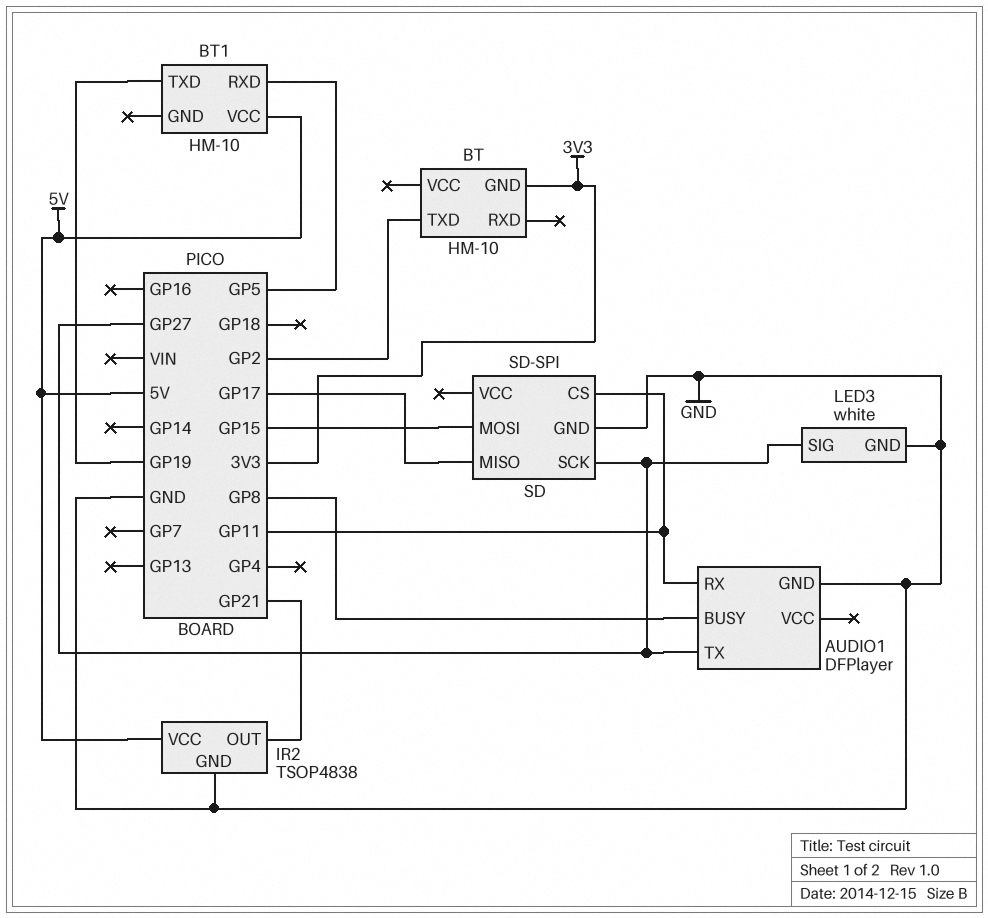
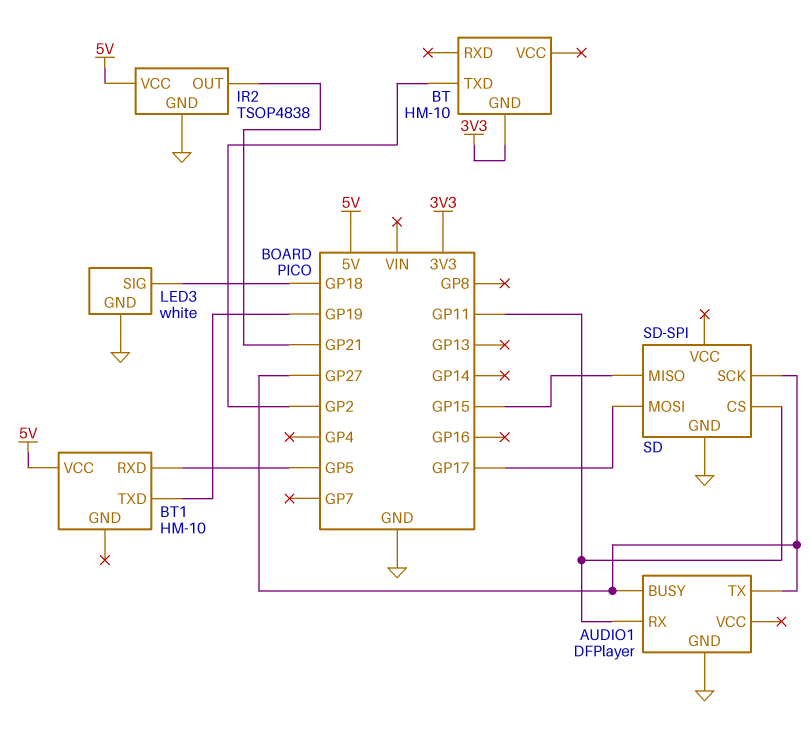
AUDIO1 pin BUSY: GP8 -> GP27
LED3 pin SIG: GP27 -> GP18
SD pin MISO: GP17 -> GP15
SD pin MOSI: GP15 -> GP17

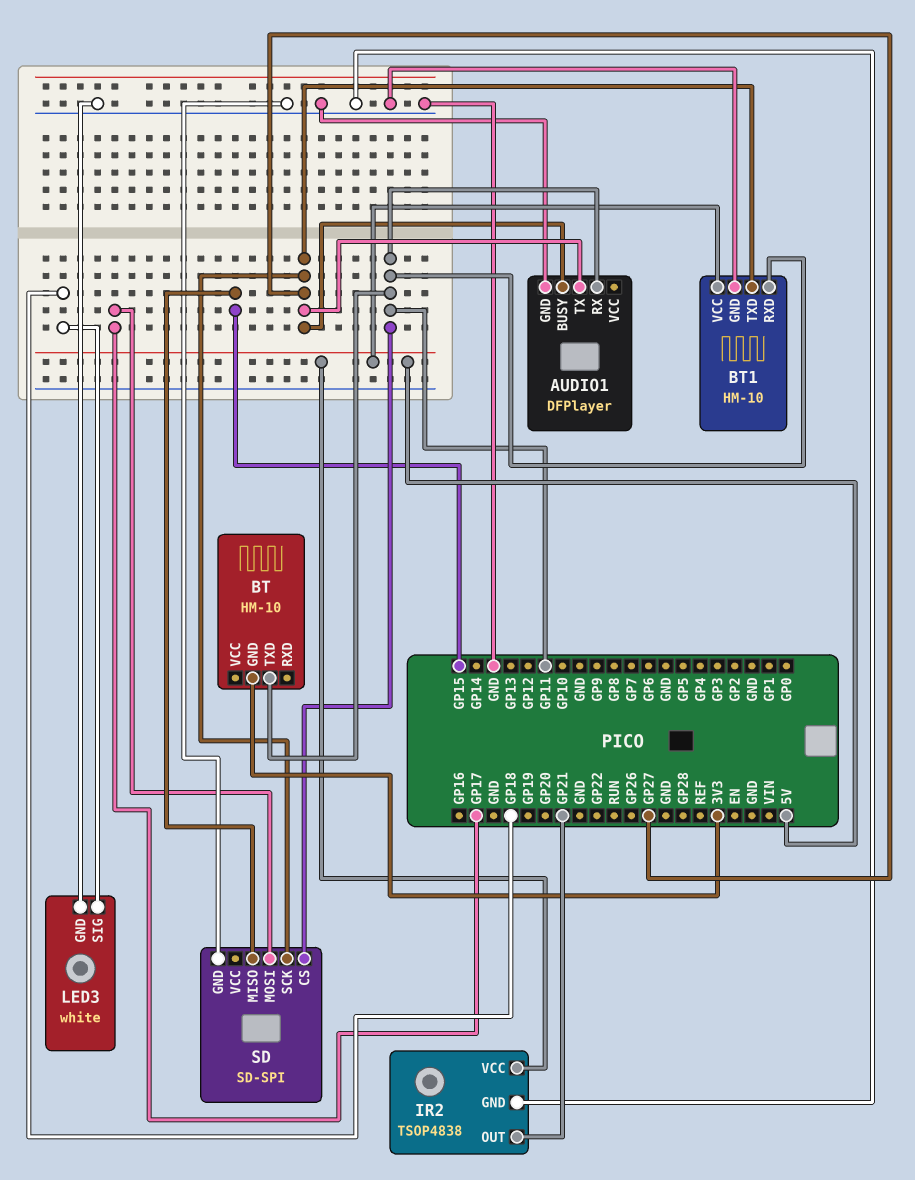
BT pin TXD: GP2 -> GP11
BT1 pin GND: none -> GND
BT1 pin RXD: GP5 -> GP11
BT1 pin TXD: GP19 -> GP27

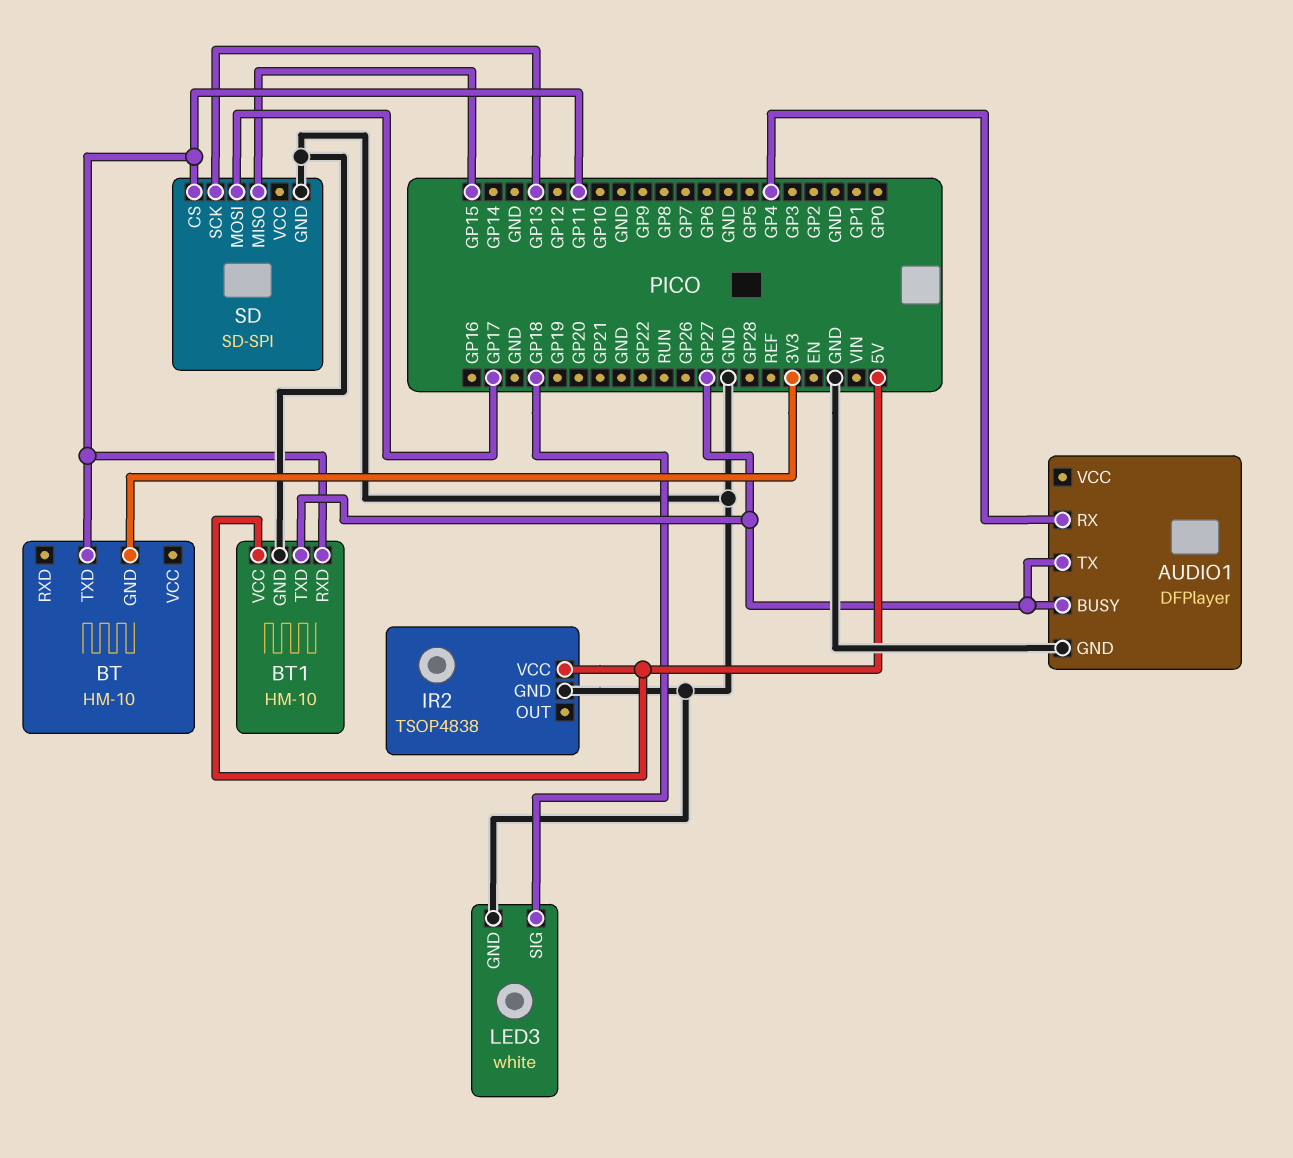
AUDIO1 pin RX: GP11 -> GP4
IR2 pin OUT: GP21 -> none
SD pin SCK: GP27 -> GP13

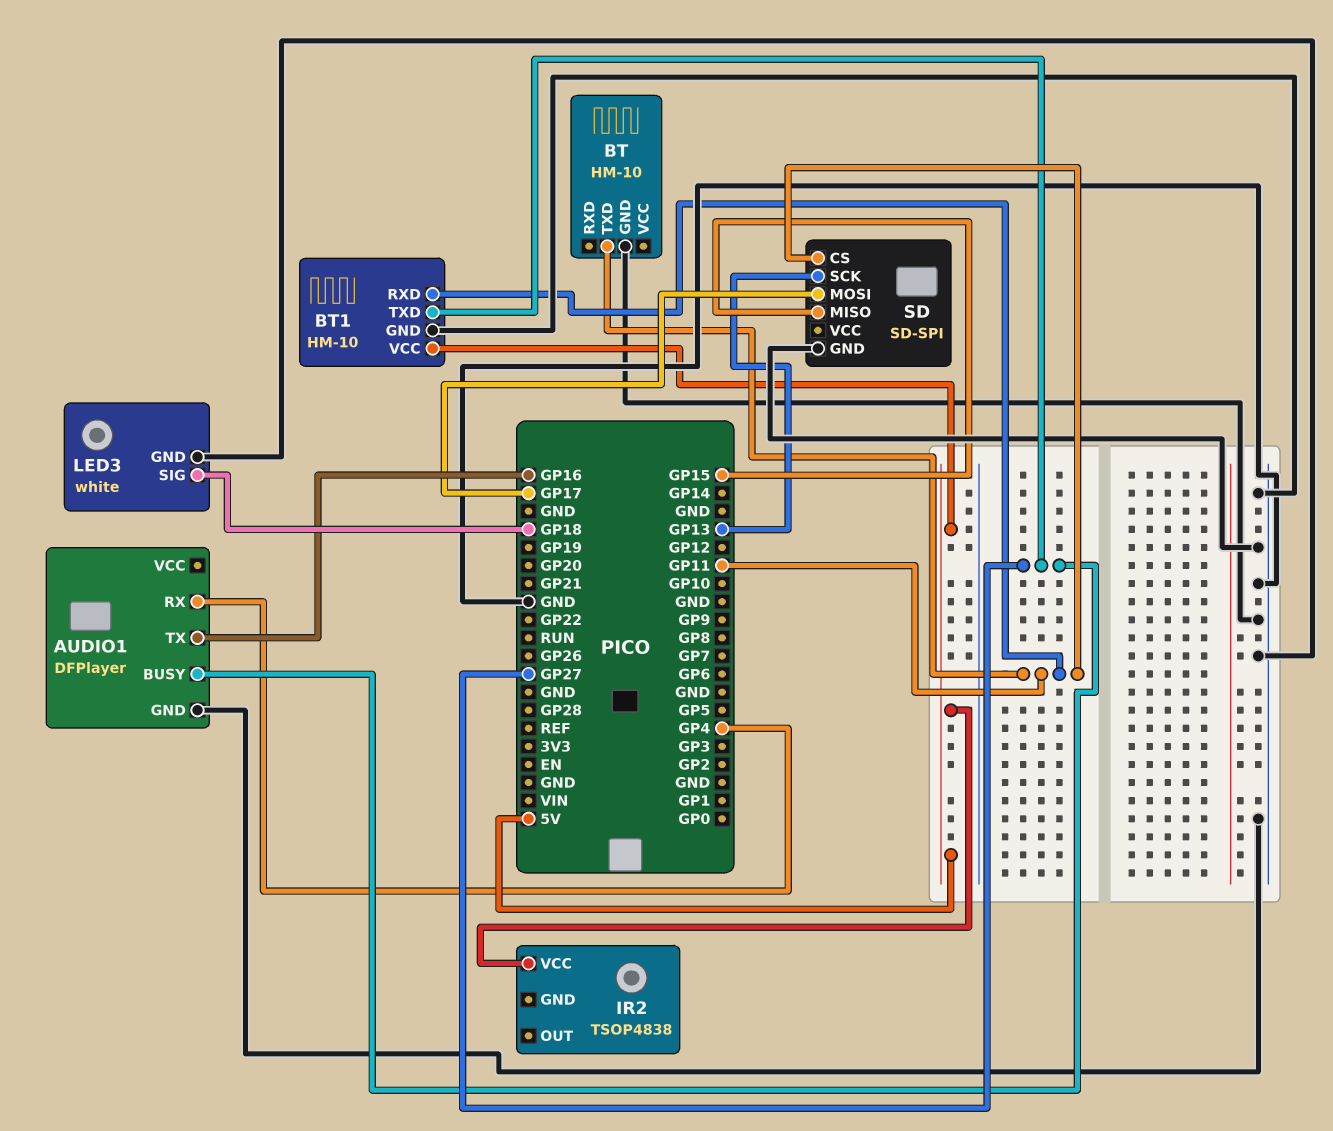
AUDIO1 pin TX: GP27 -> GP16
BT pin GND: 3V3 -> GND
IR2 pin GND: GND -> none

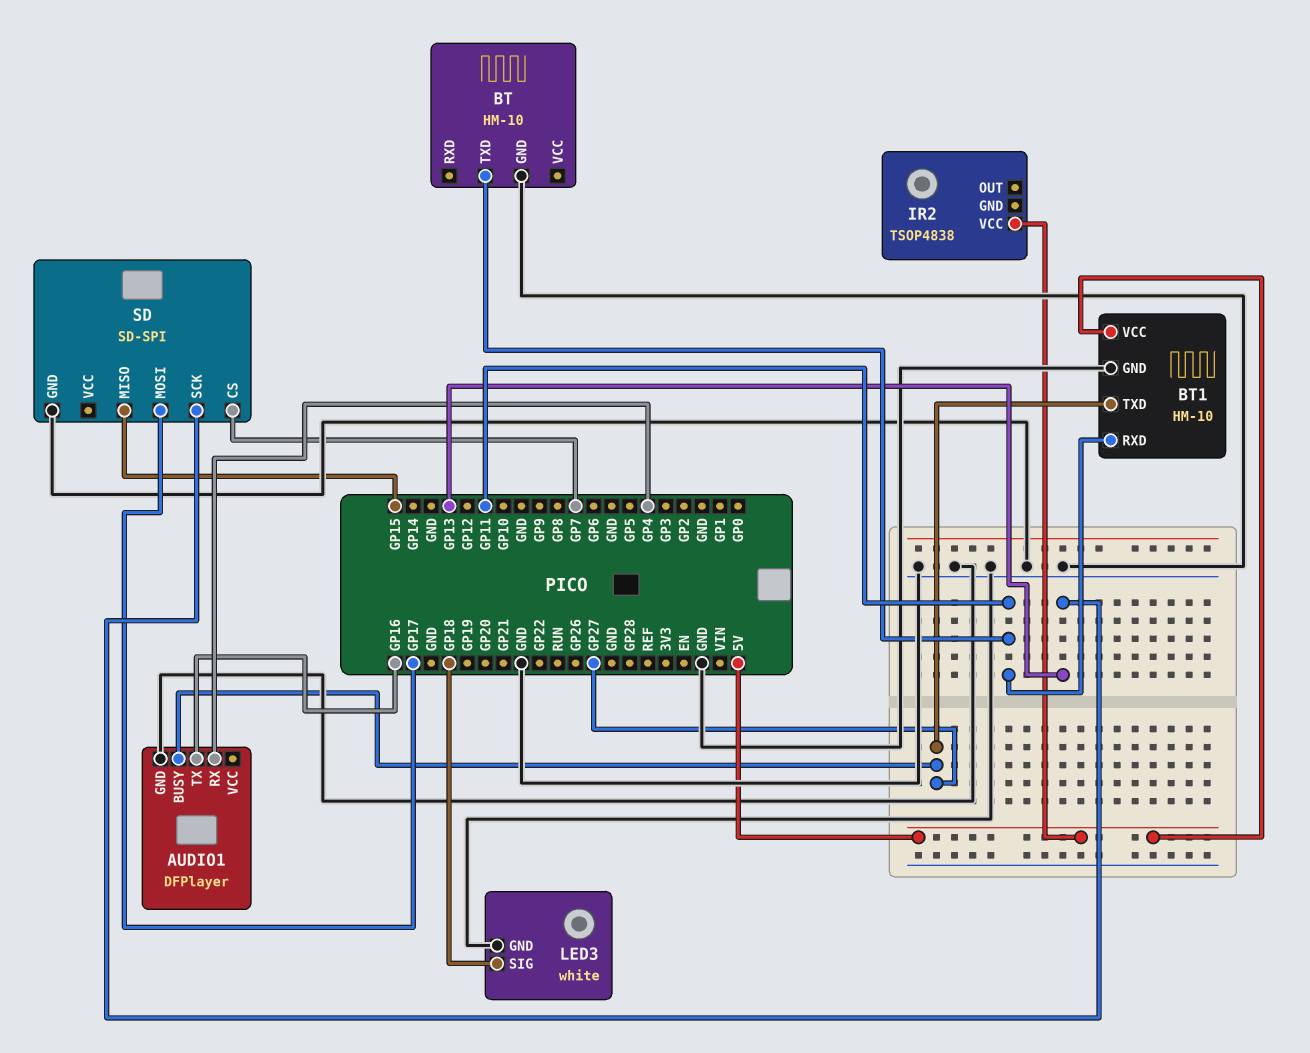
SD pin CS: GP11 -> GP7

